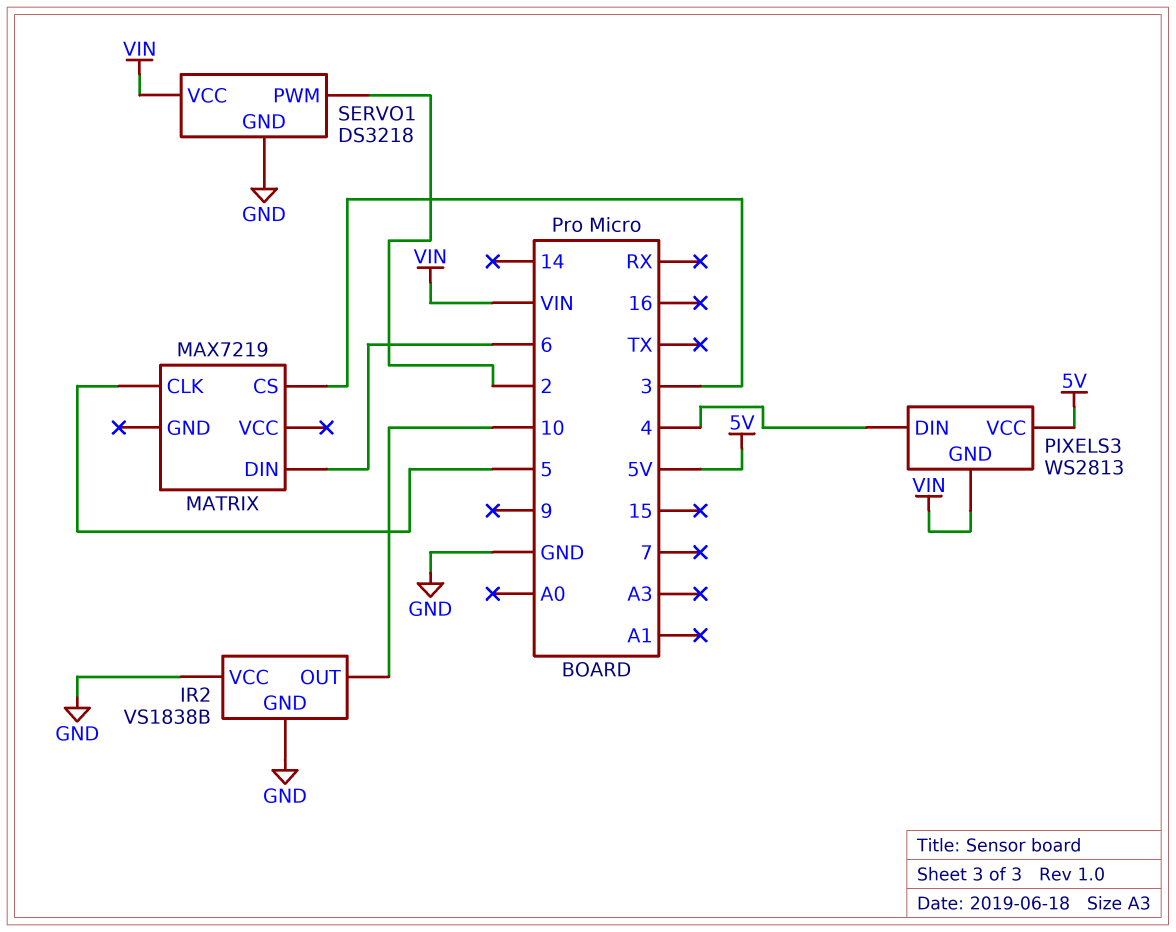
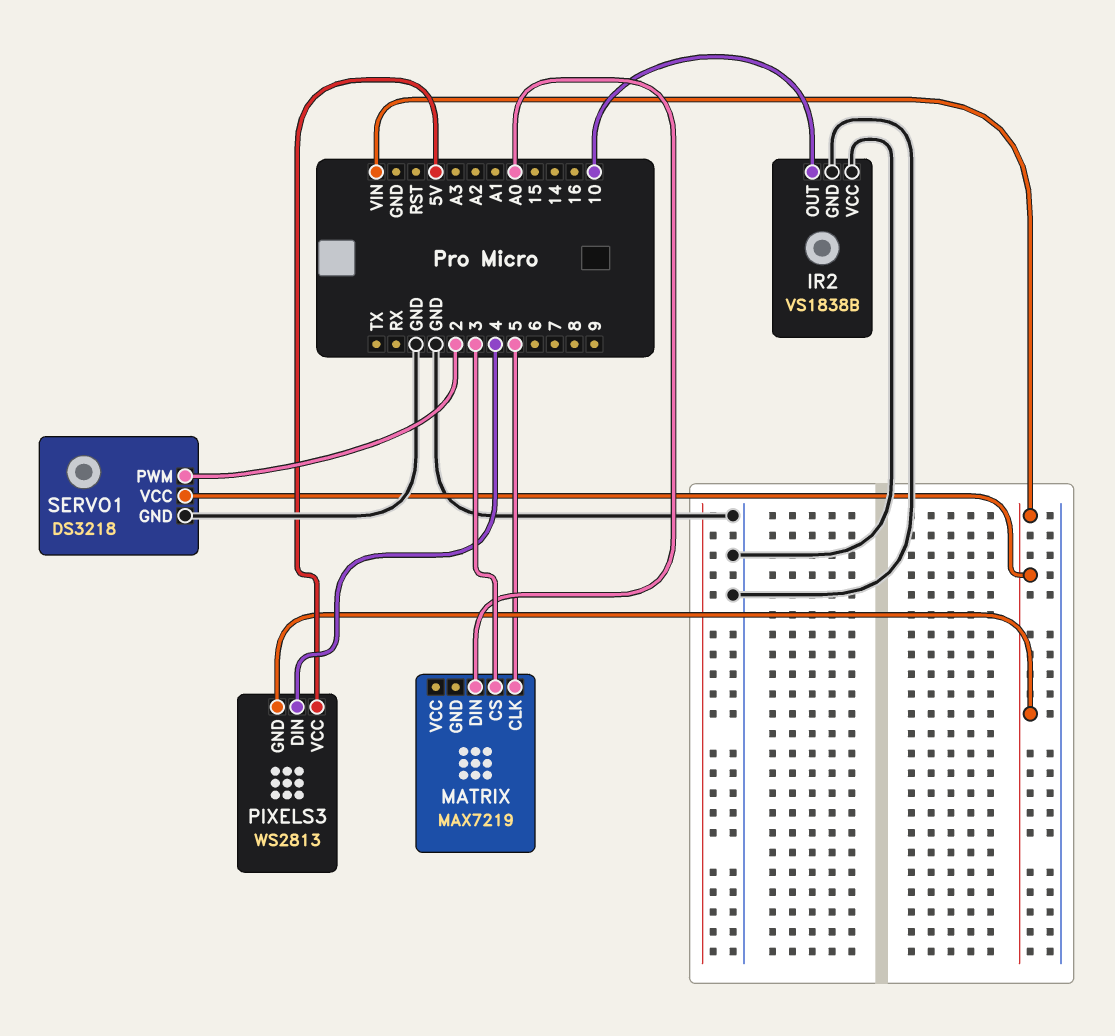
MATRIX pin DIN: 6 -> A0

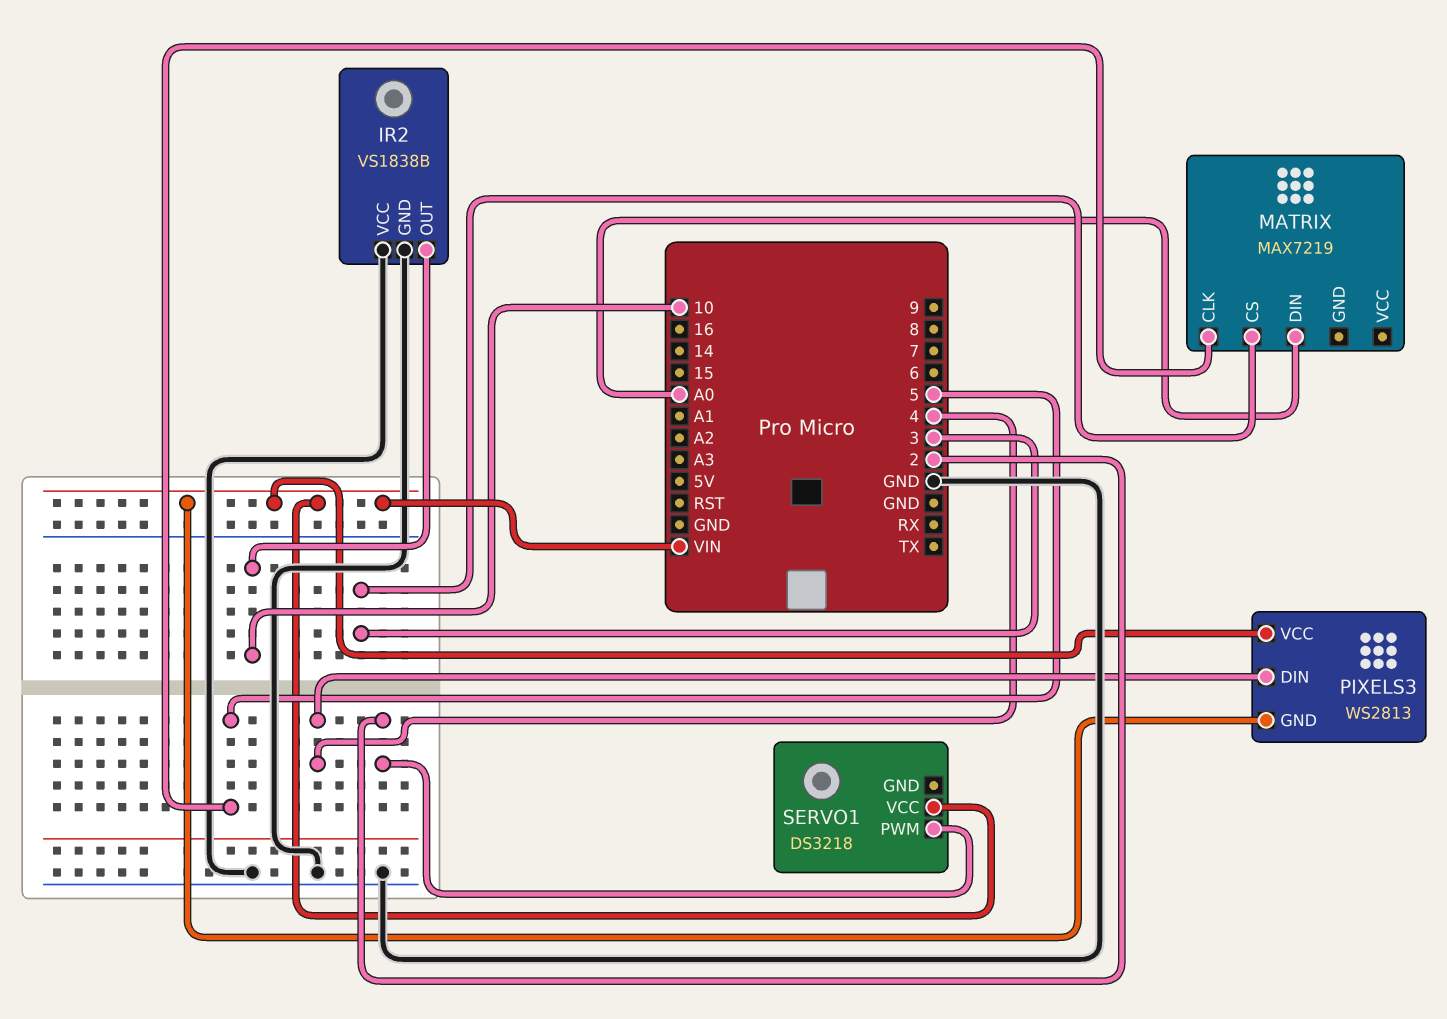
PIXELS3 pin VCC: 5V -> VIN
SERVO1 pin GND: GND -> none

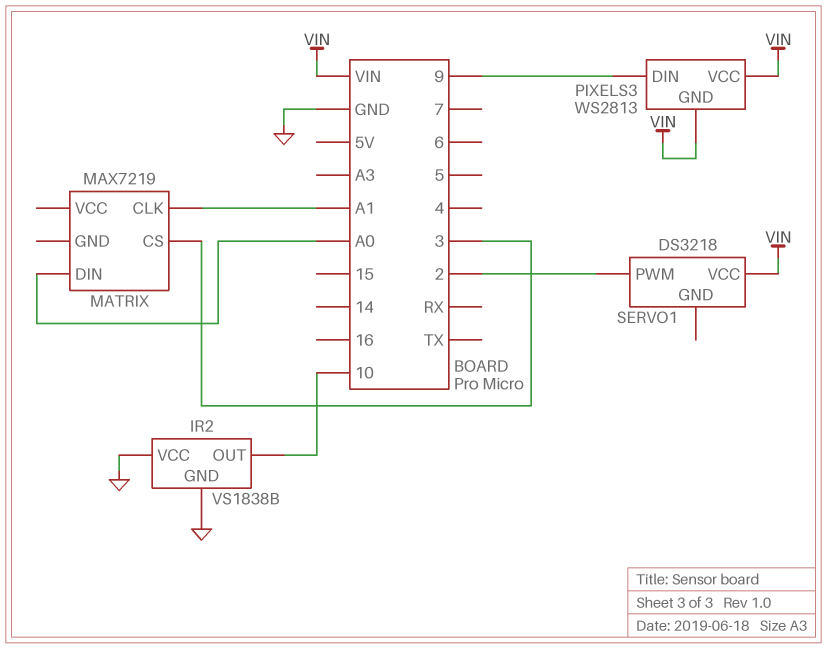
MATRIX pin CLK: 5 -> A1
PIXELS3 pin DIN: 4 -> 9

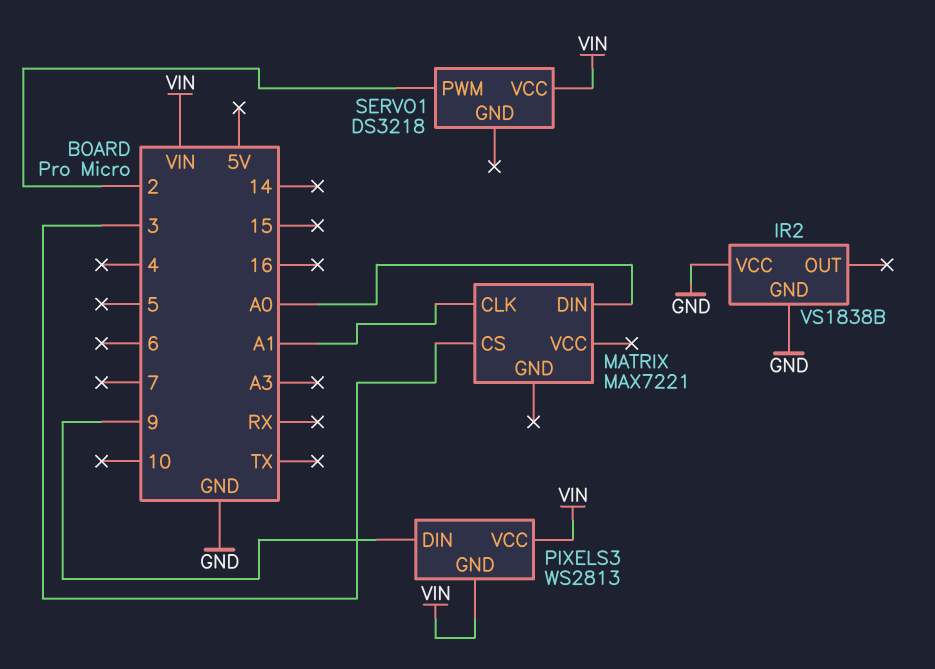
IR2 pin OUT: 10 -> none
MATRIX: MAX7219 -> MAX7221

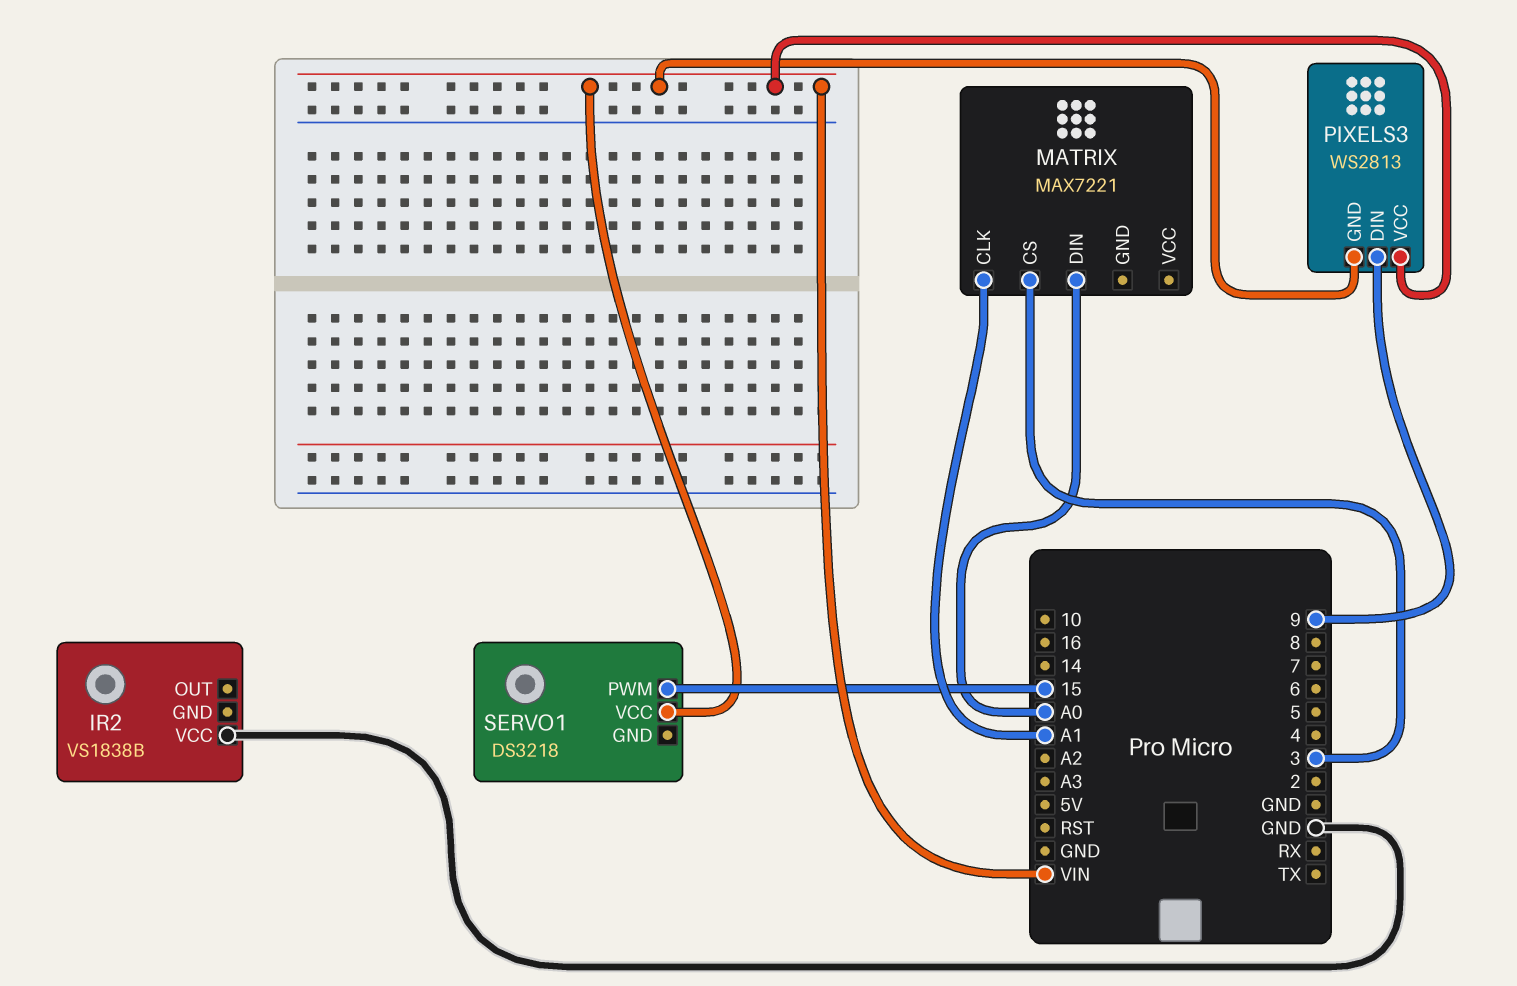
IR2 pin GND: GND -> none
SERVO1 pin PWM: 2 -> 15

